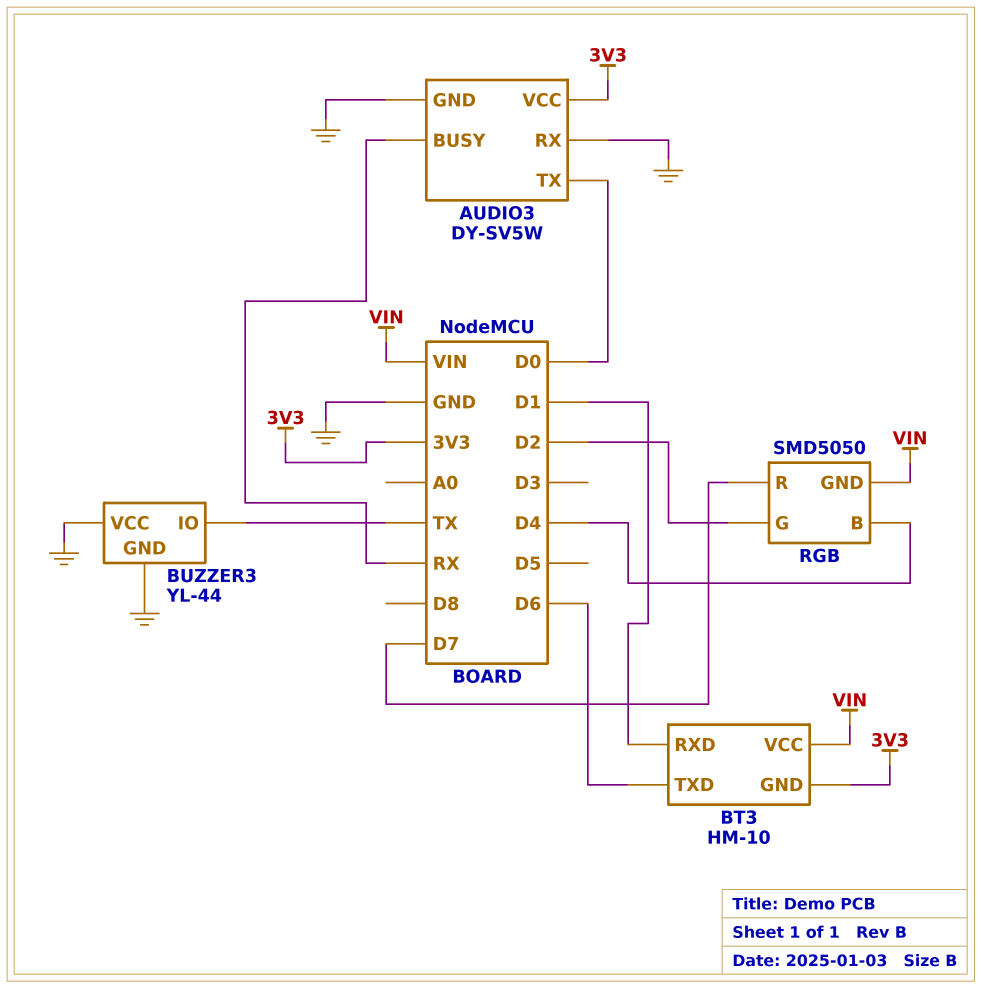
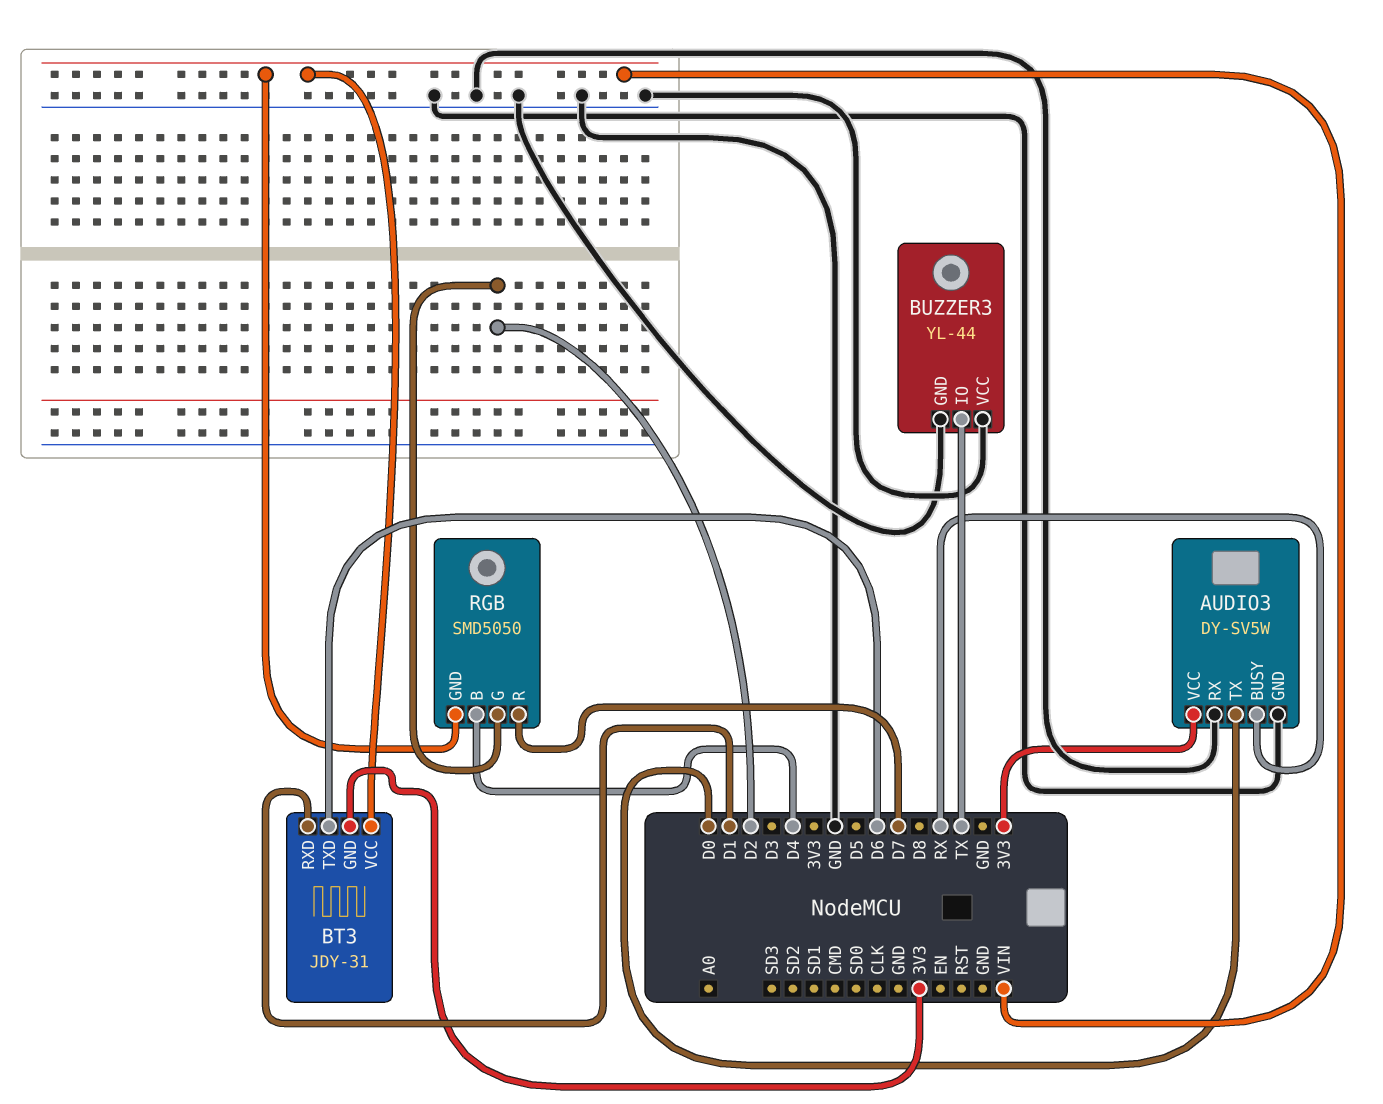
BT3: HM-10 -> JDY-31

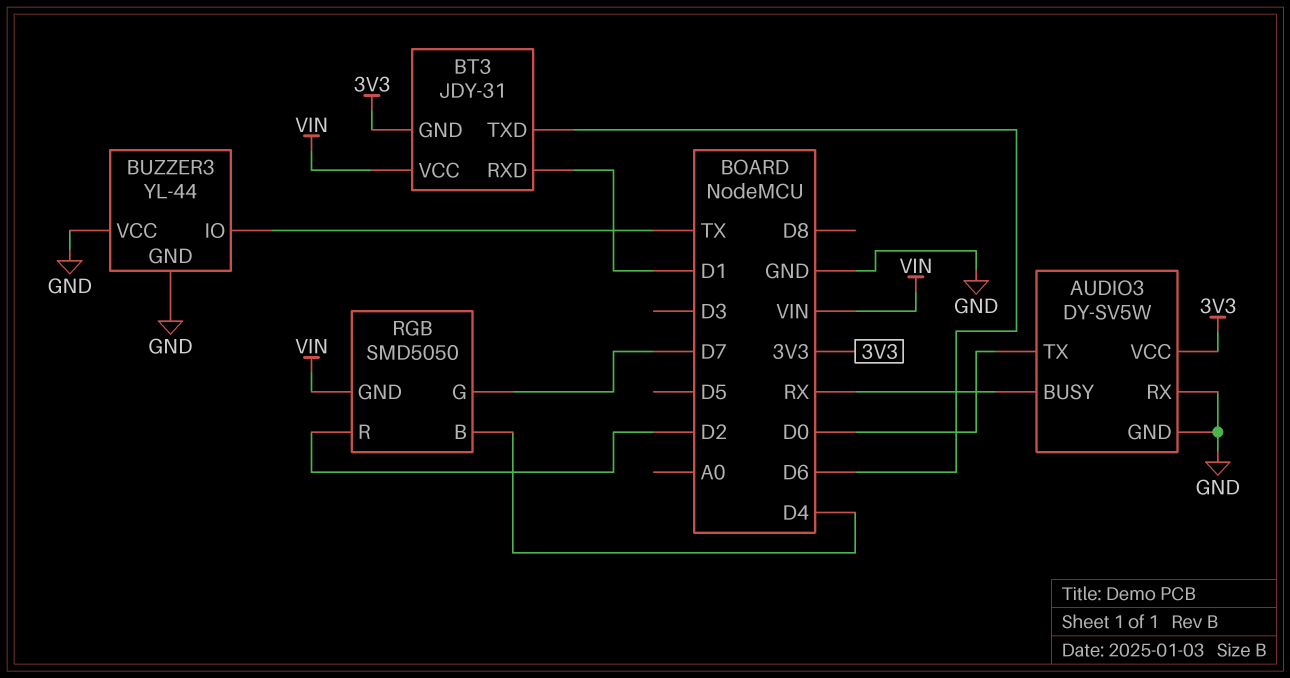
RGB pin G: D2 -> D7
RGB pin R: D7 -> D2

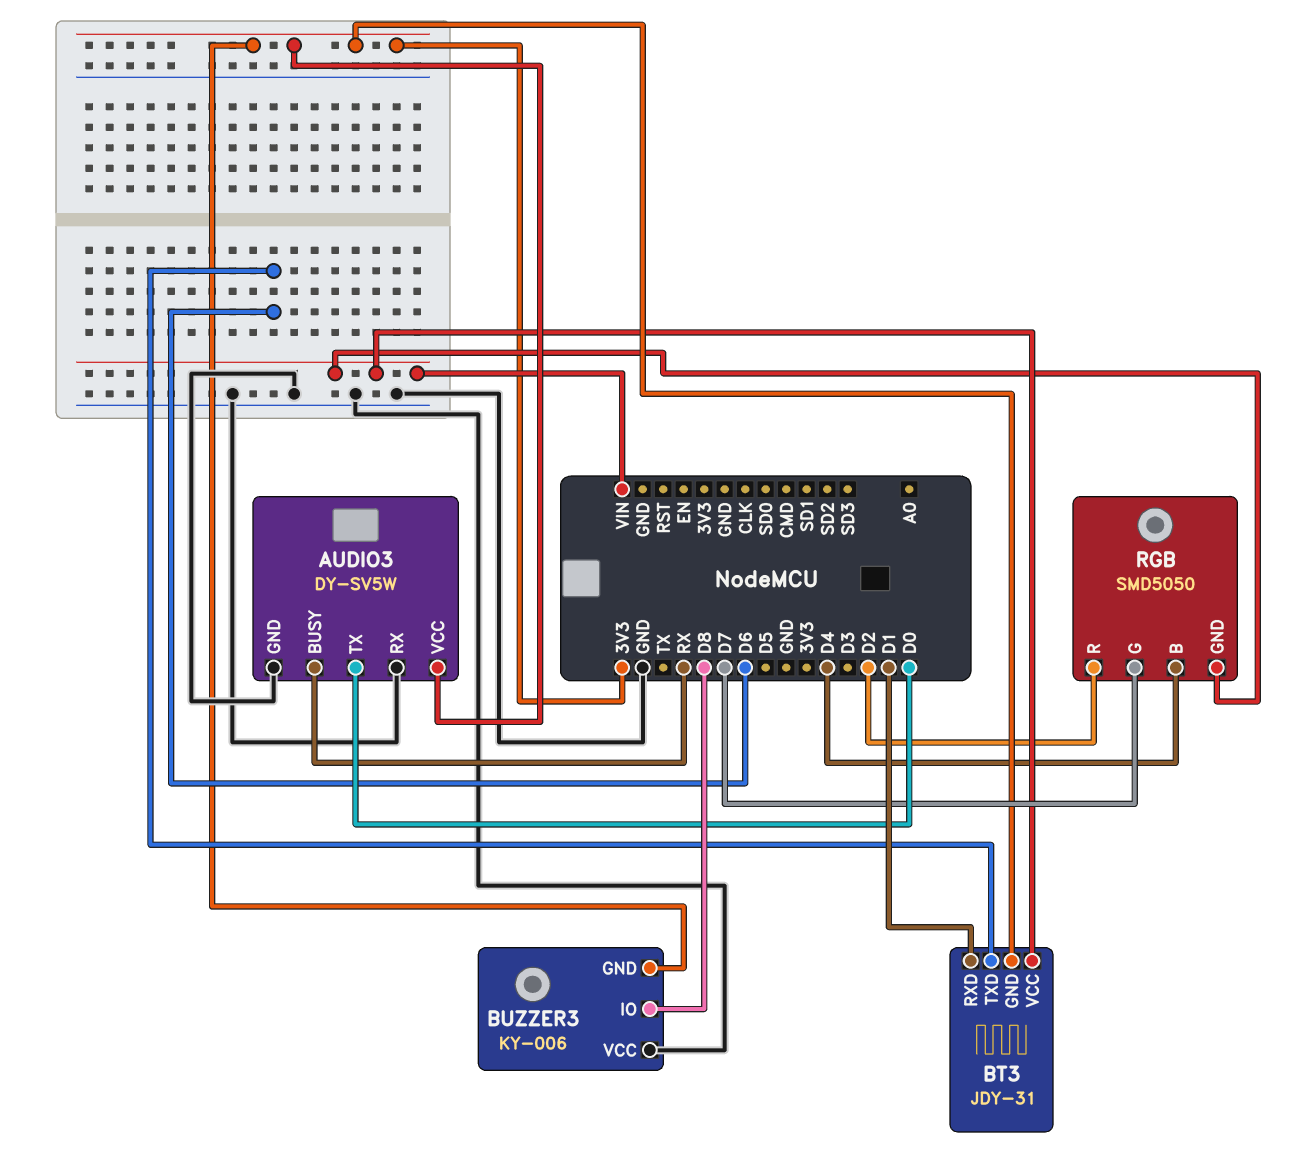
BUZZER3: YL-44 -> KY-006
BUZZER3 pin GND: GND -> 3V3
BUZZER3 pin IO: TX -> D8

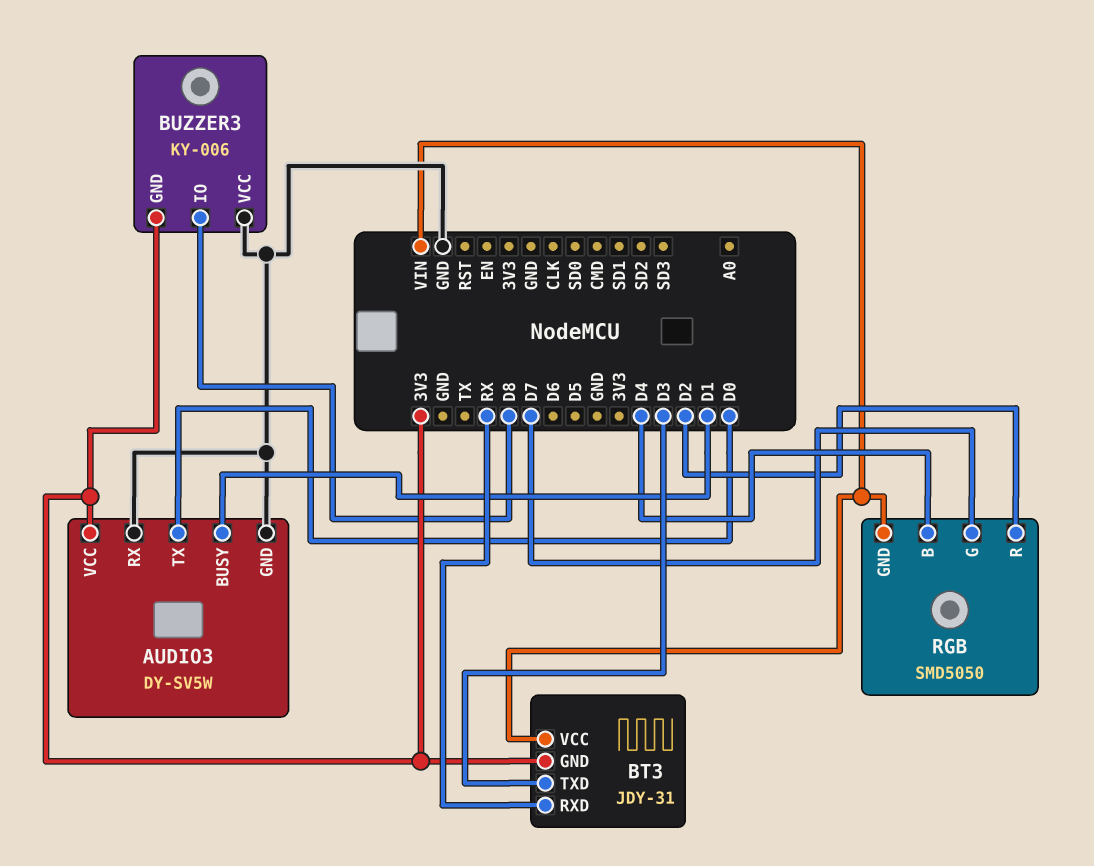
AUDIO3 pin BUSY: RX -> D1
BT3 pin RXD: D1 -> RX
BT3 pin TXD: D6 -> D3

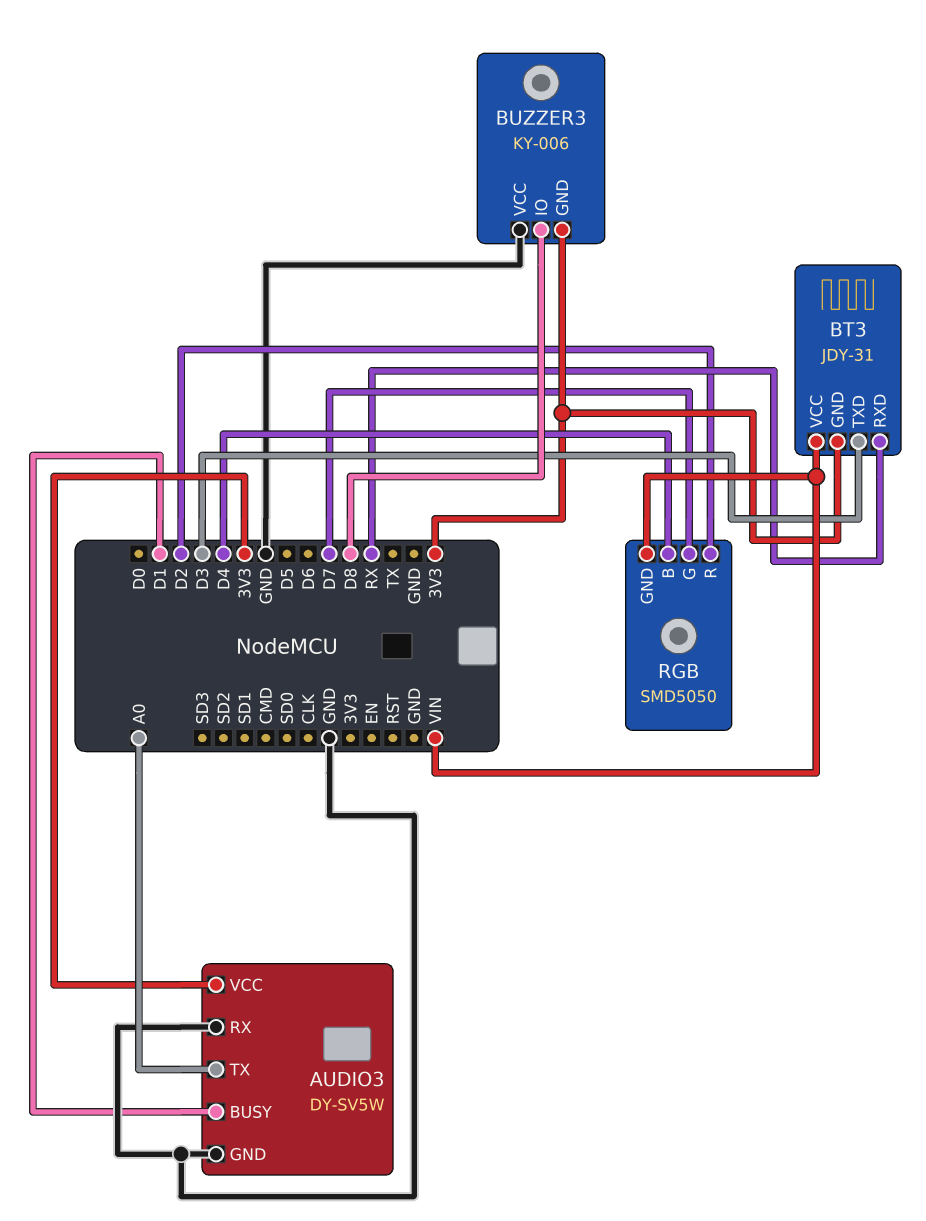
AUDIO3 pin TX: D0 -> A0

